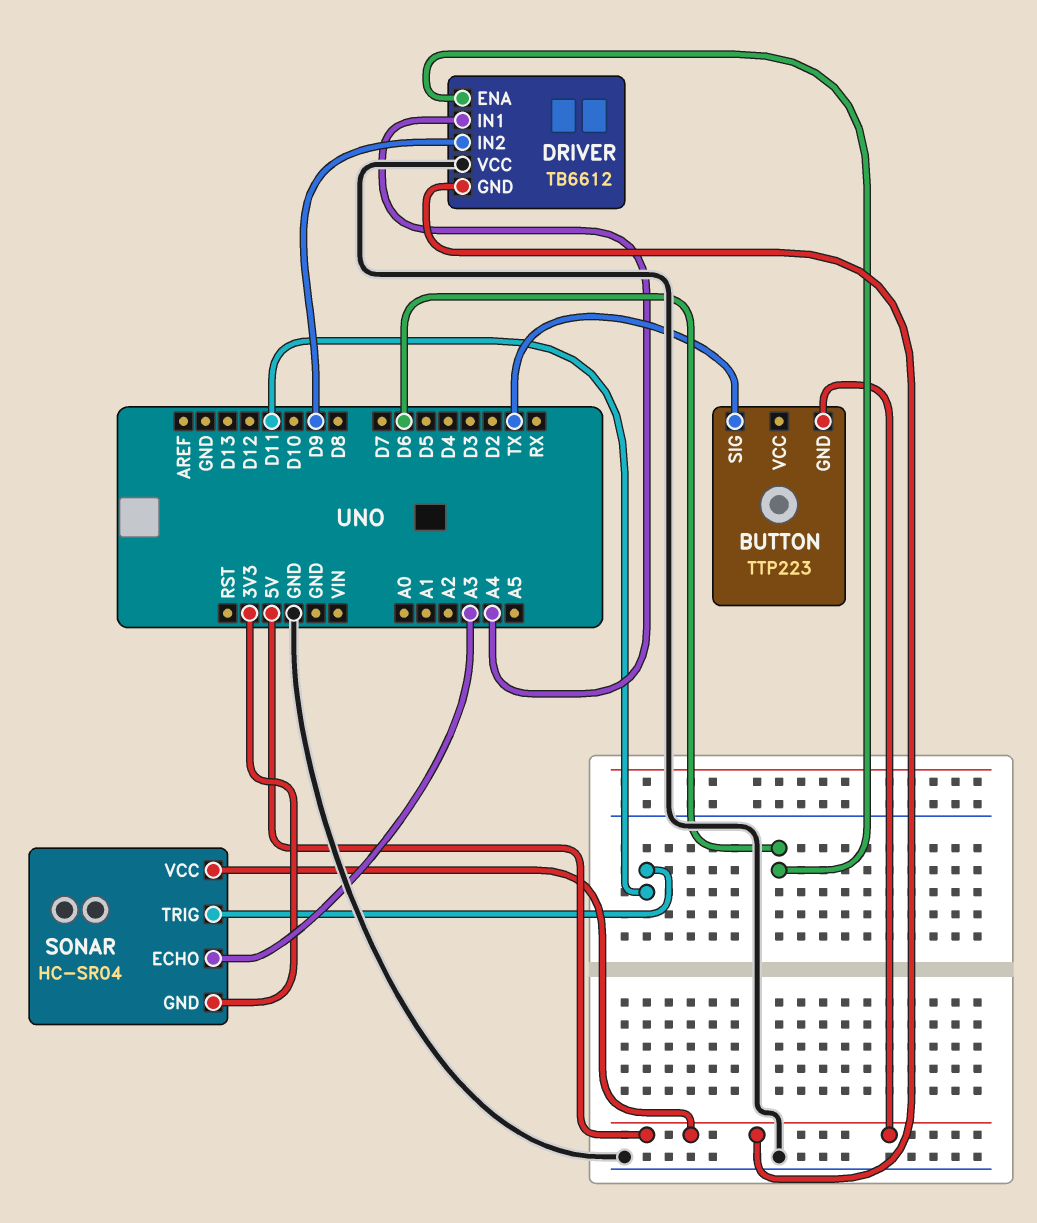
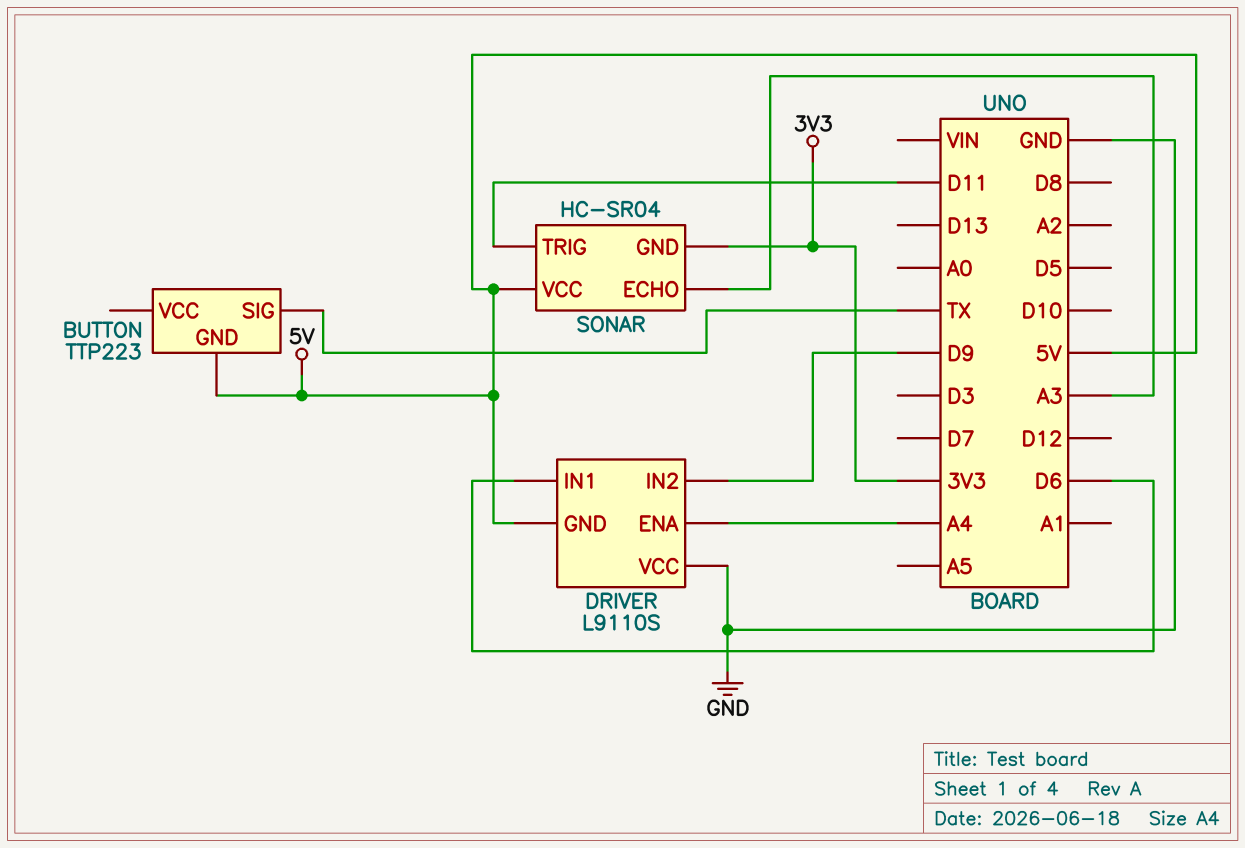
DRIVER: TB6612 -> L9110S
DRIVER pin ENA: D6 -> A4
DRIVER pin IN1: A4 -> D6

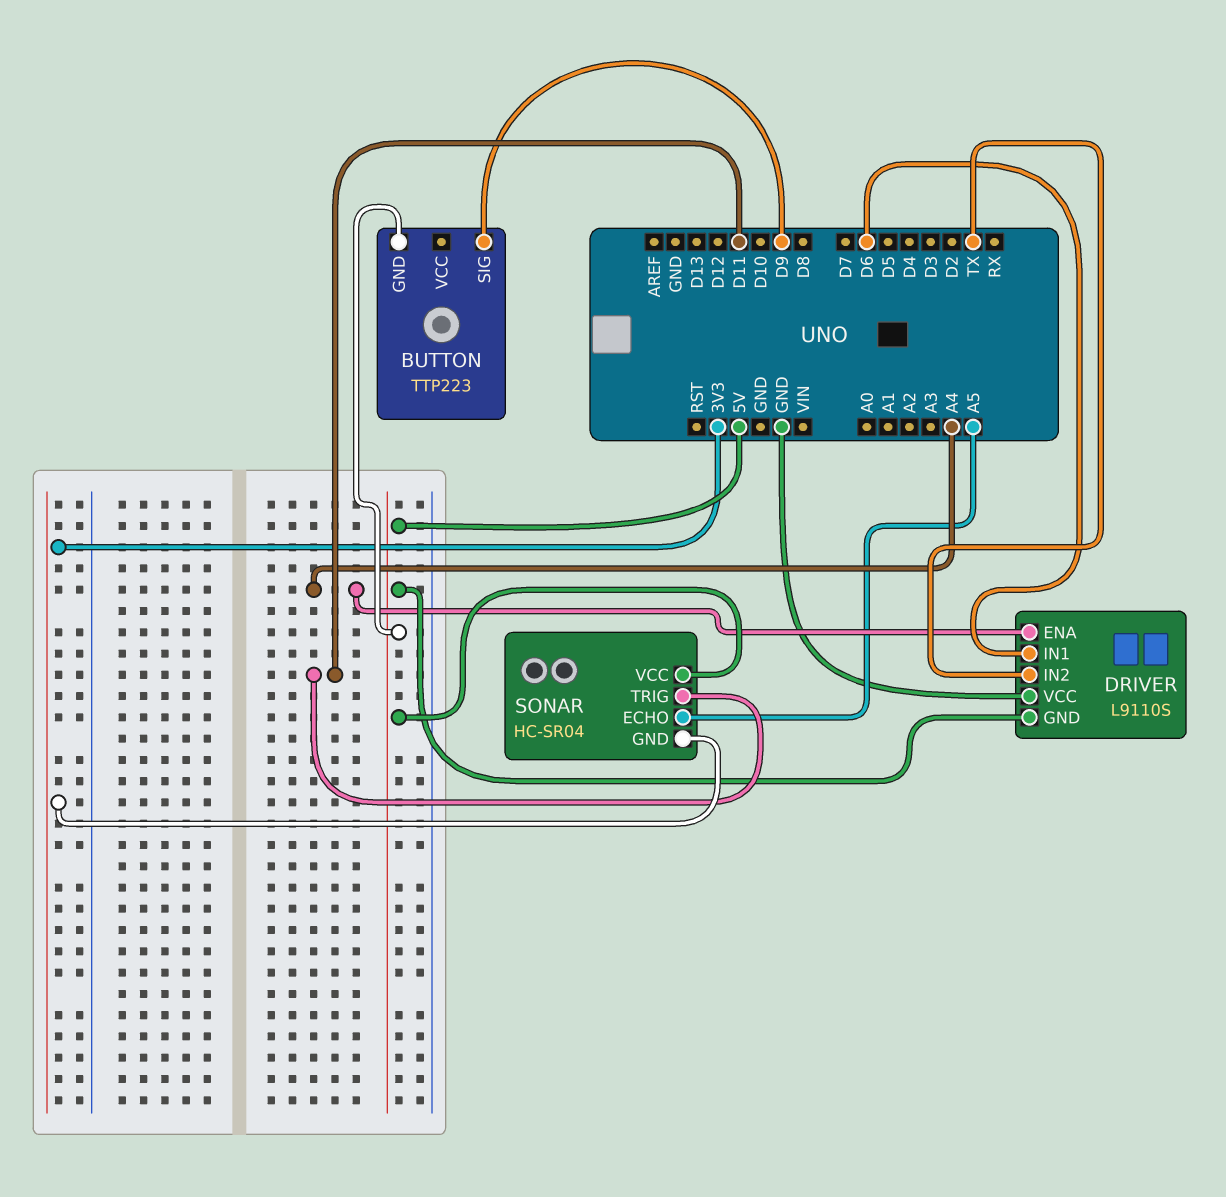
BUTTON pin SIG: TX -> D9
DRIVER pin IN2: D9 -> TX
SONAR pin ECHO: A3 -> A5

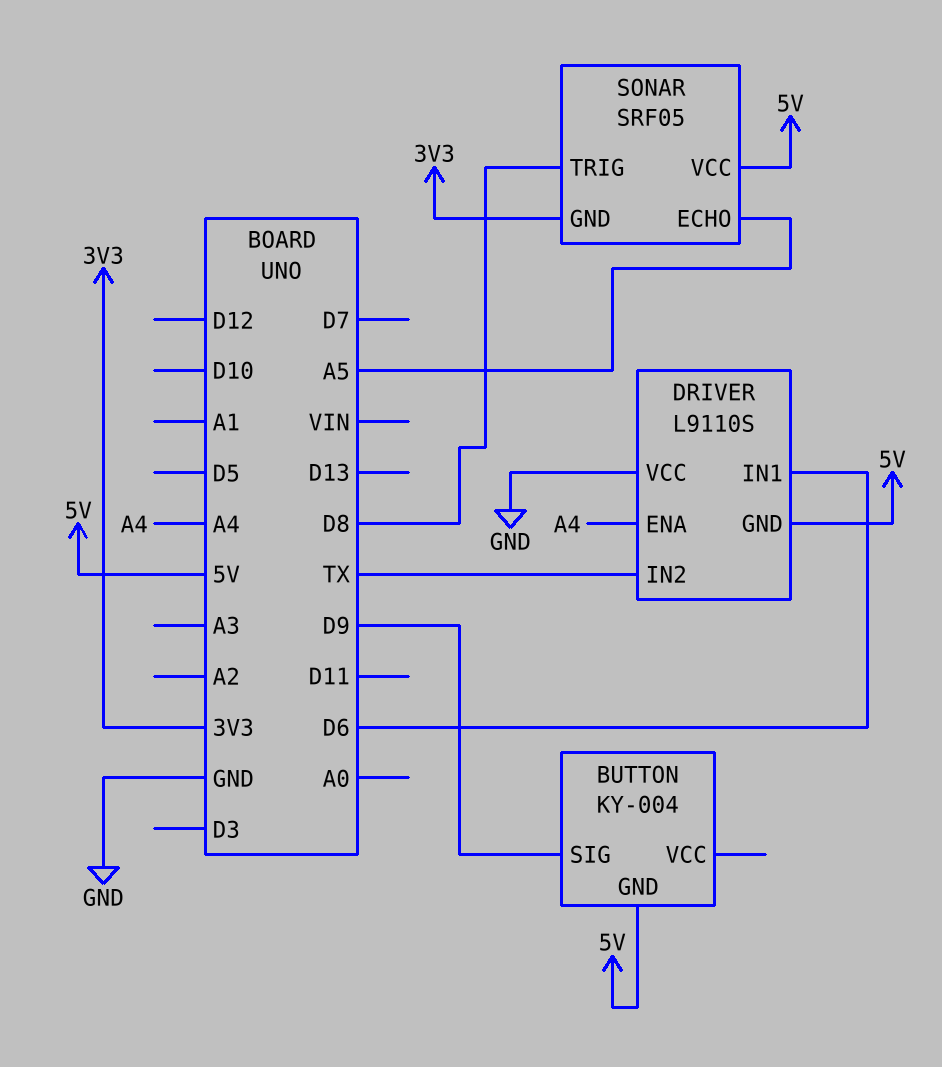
BUTTON: TTP223 -> KY-004
SONAR: HC-SR04 -> SRF05
SONAR pin TRIG: D11 -> D8

